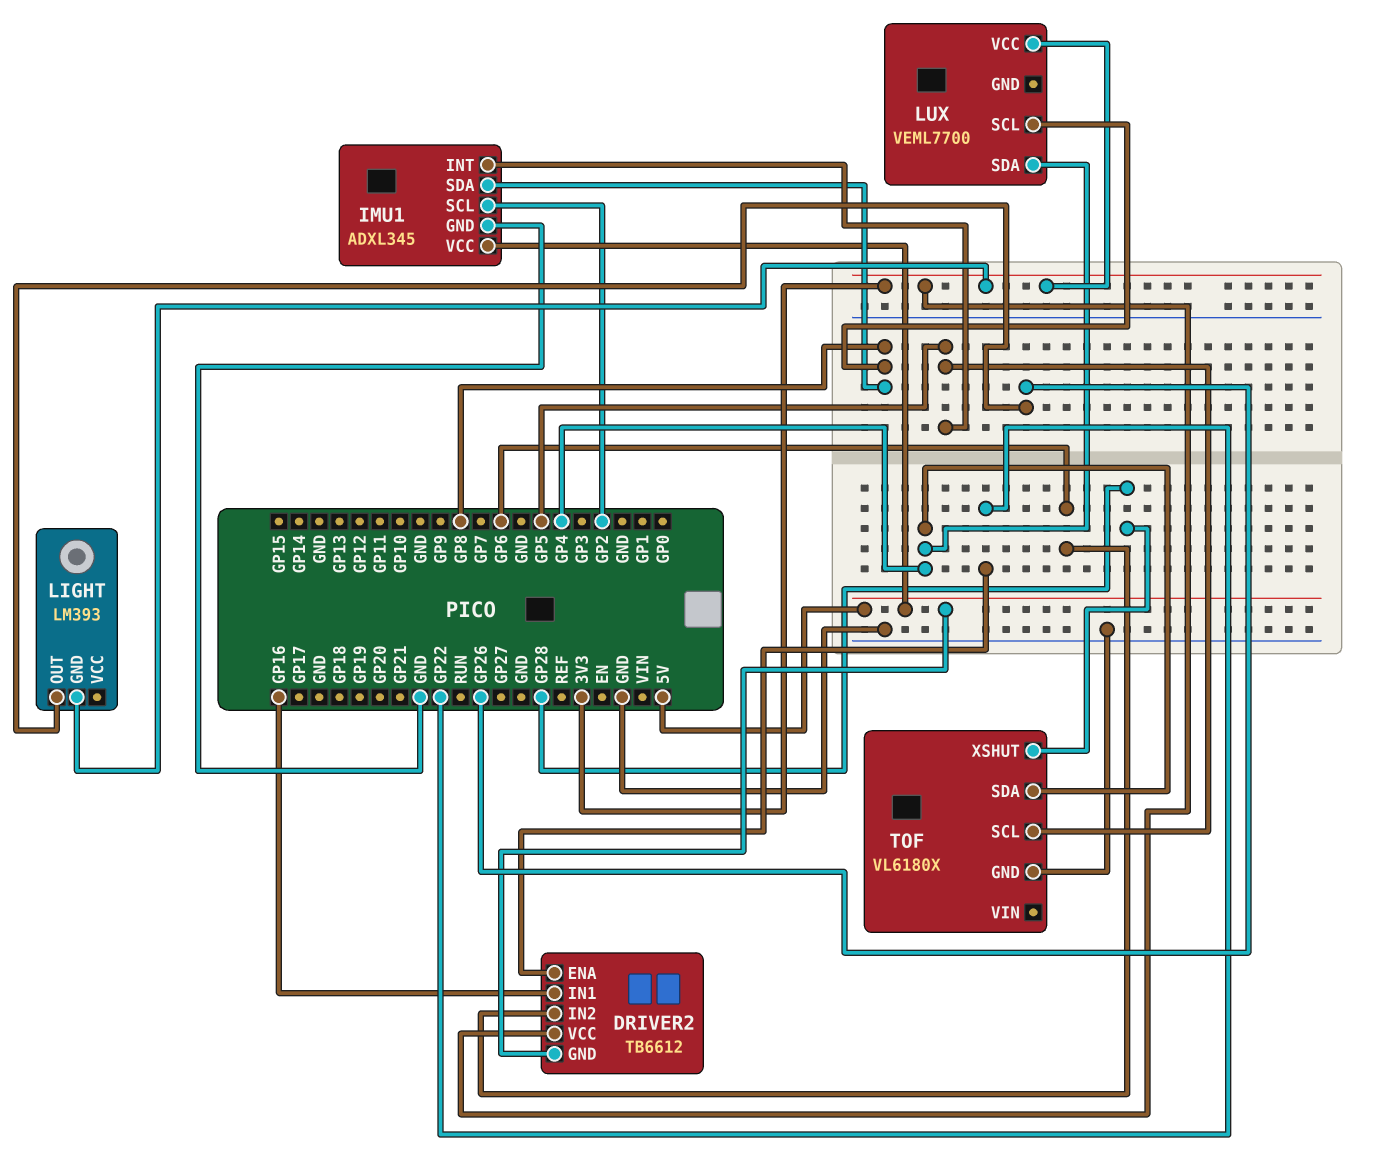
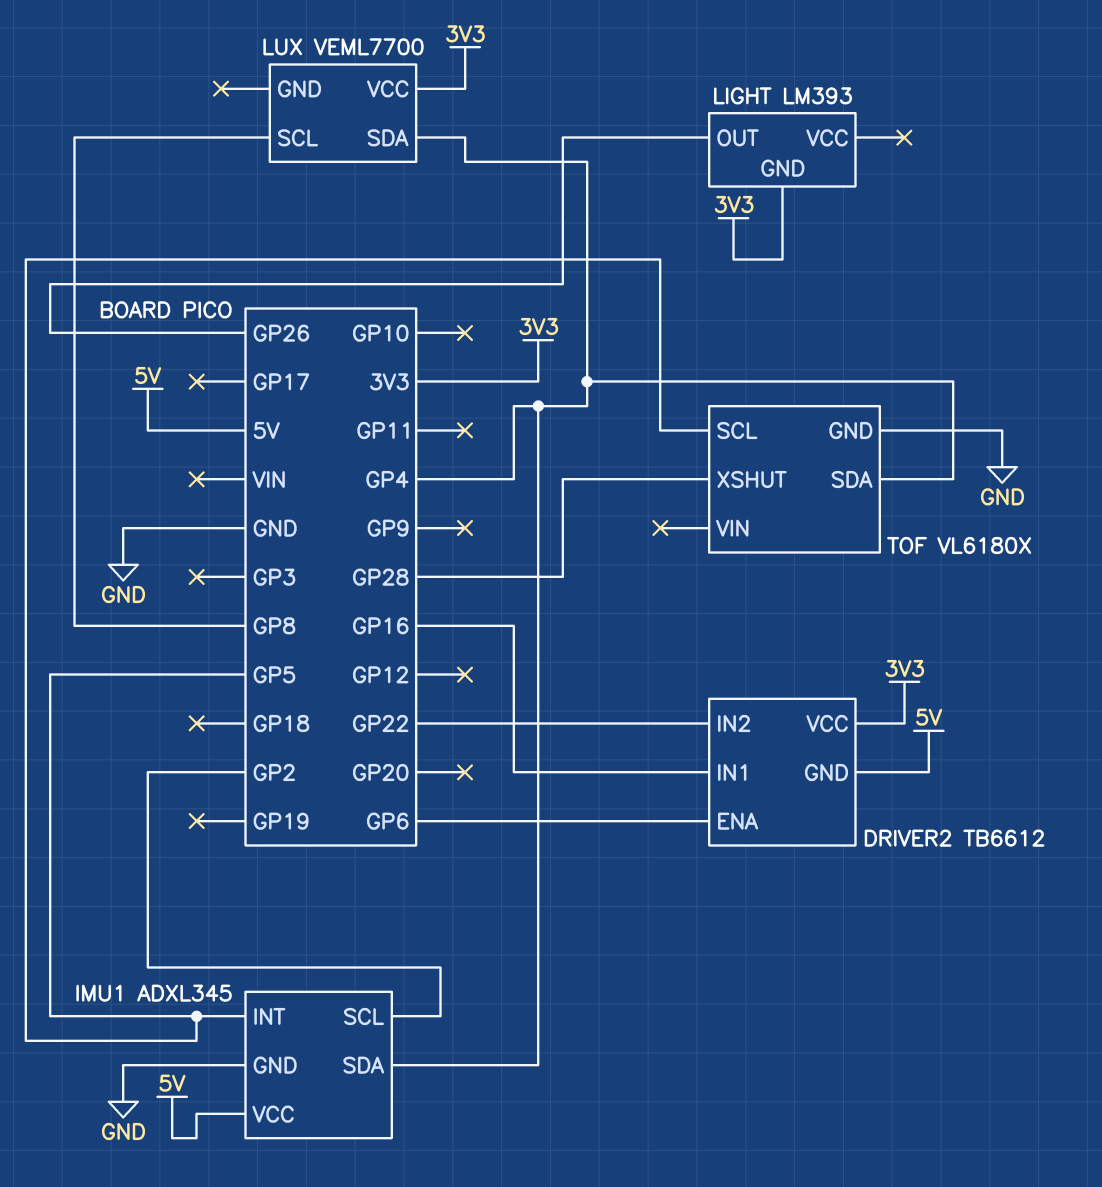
DRIVER2 pin ENA: GP22 -> GP6
DRIVER2 pin IN2: GP6 -> GP22
IMU1 pin SDA: GP8 -> GP4

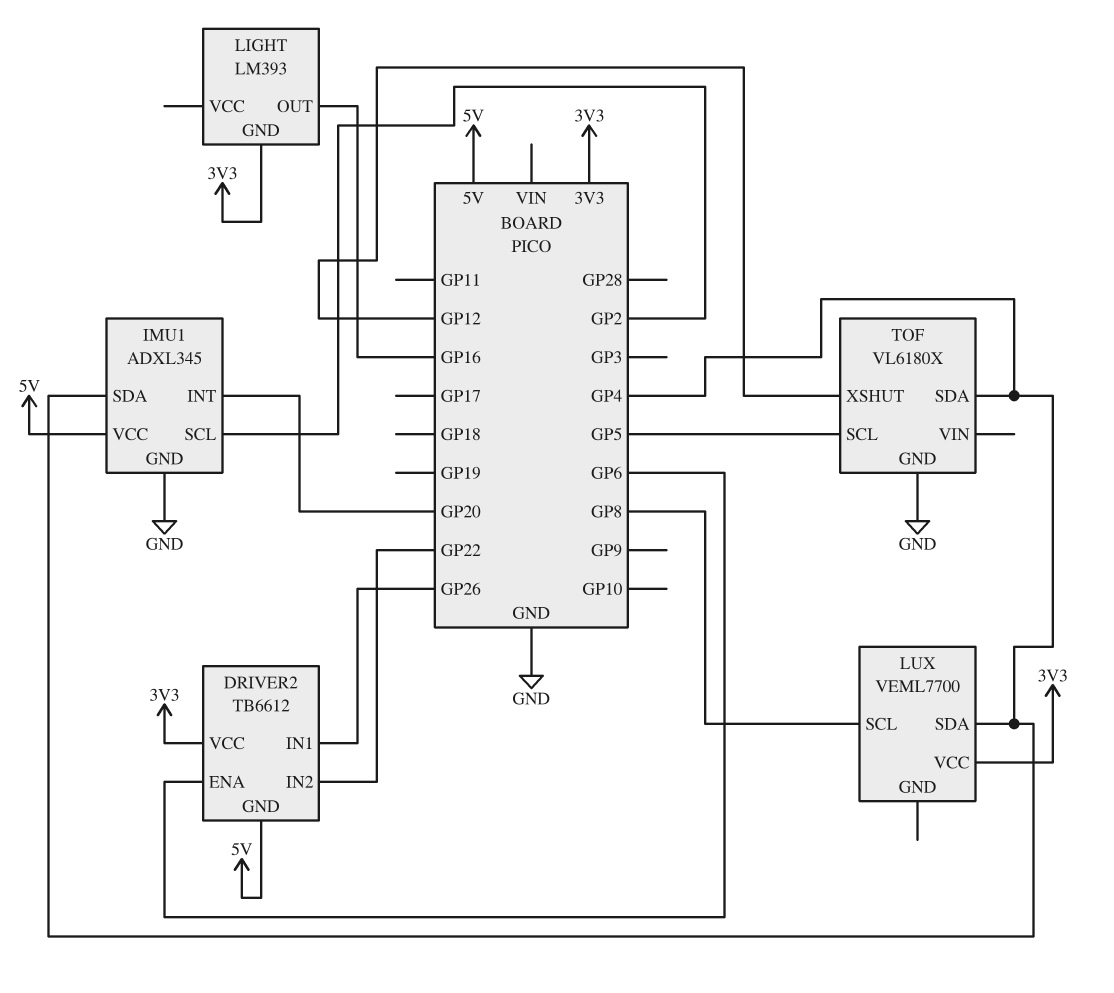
DRIVER2 pin IN1: GP16 -> GP26
IMU1 pin INT: GP5 -> GP20
LIGHT pin OUT: GP26 -> GP16
TOF pin XSHUT: GP28 -> GP12

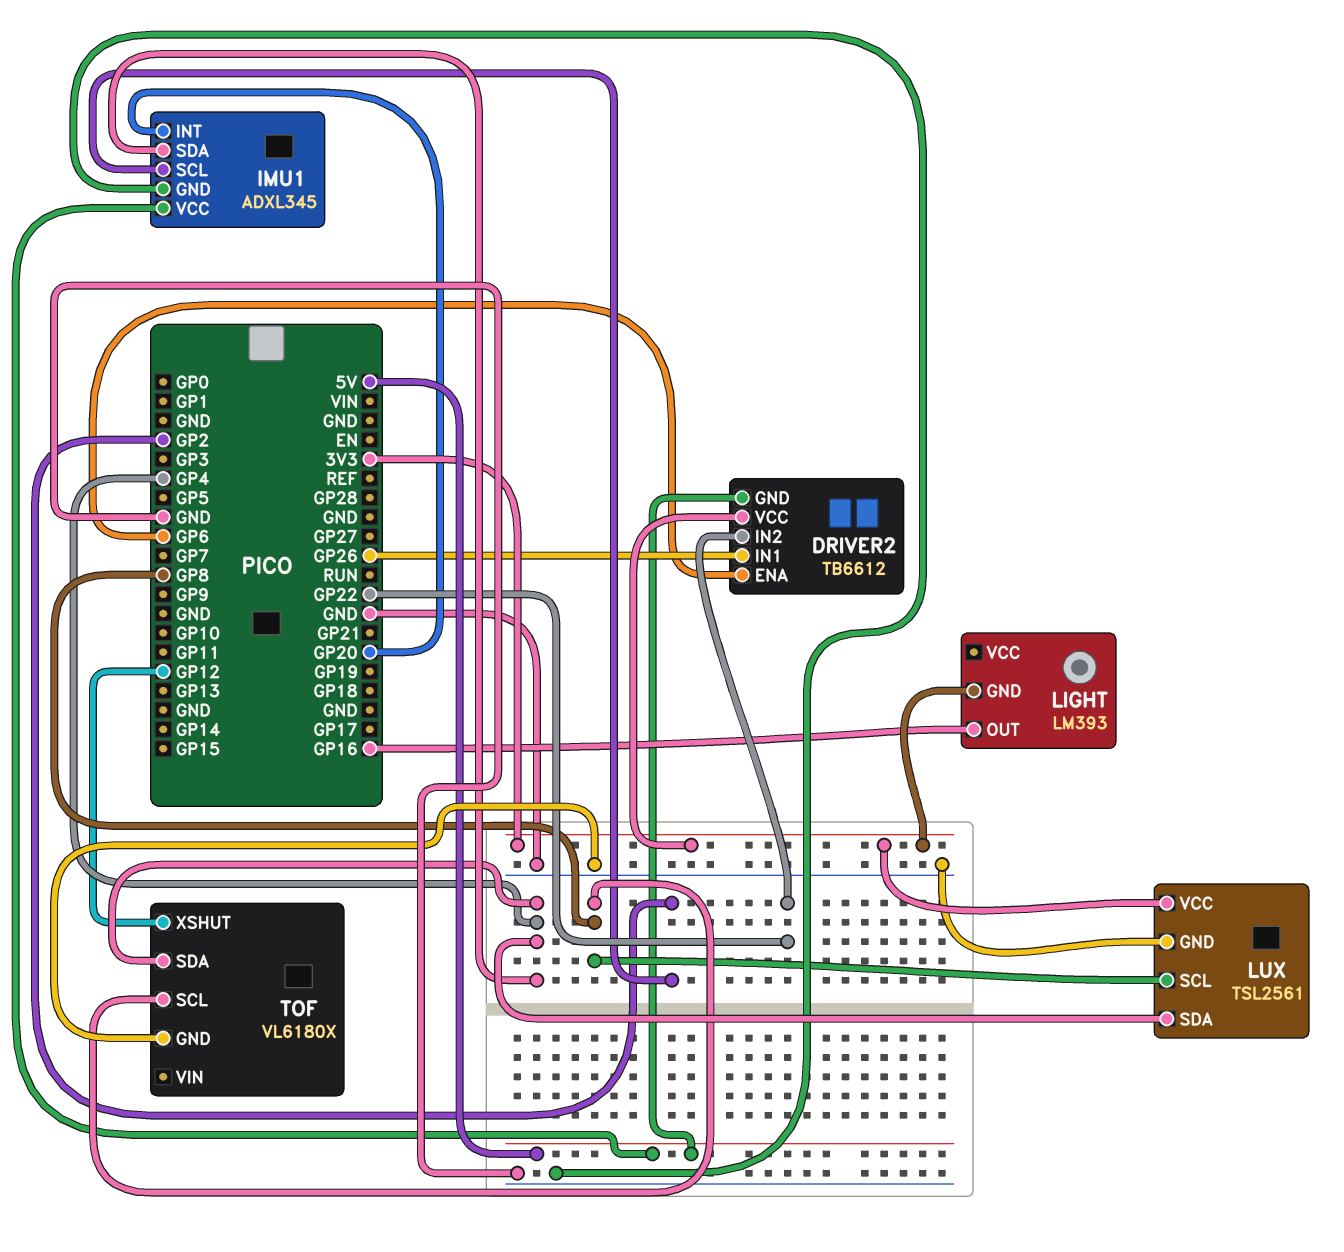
LUX: VEML7700 -> TSL2561
LUX pin GND: none -> GND
TOF pin SCL: GP5 -> GP8

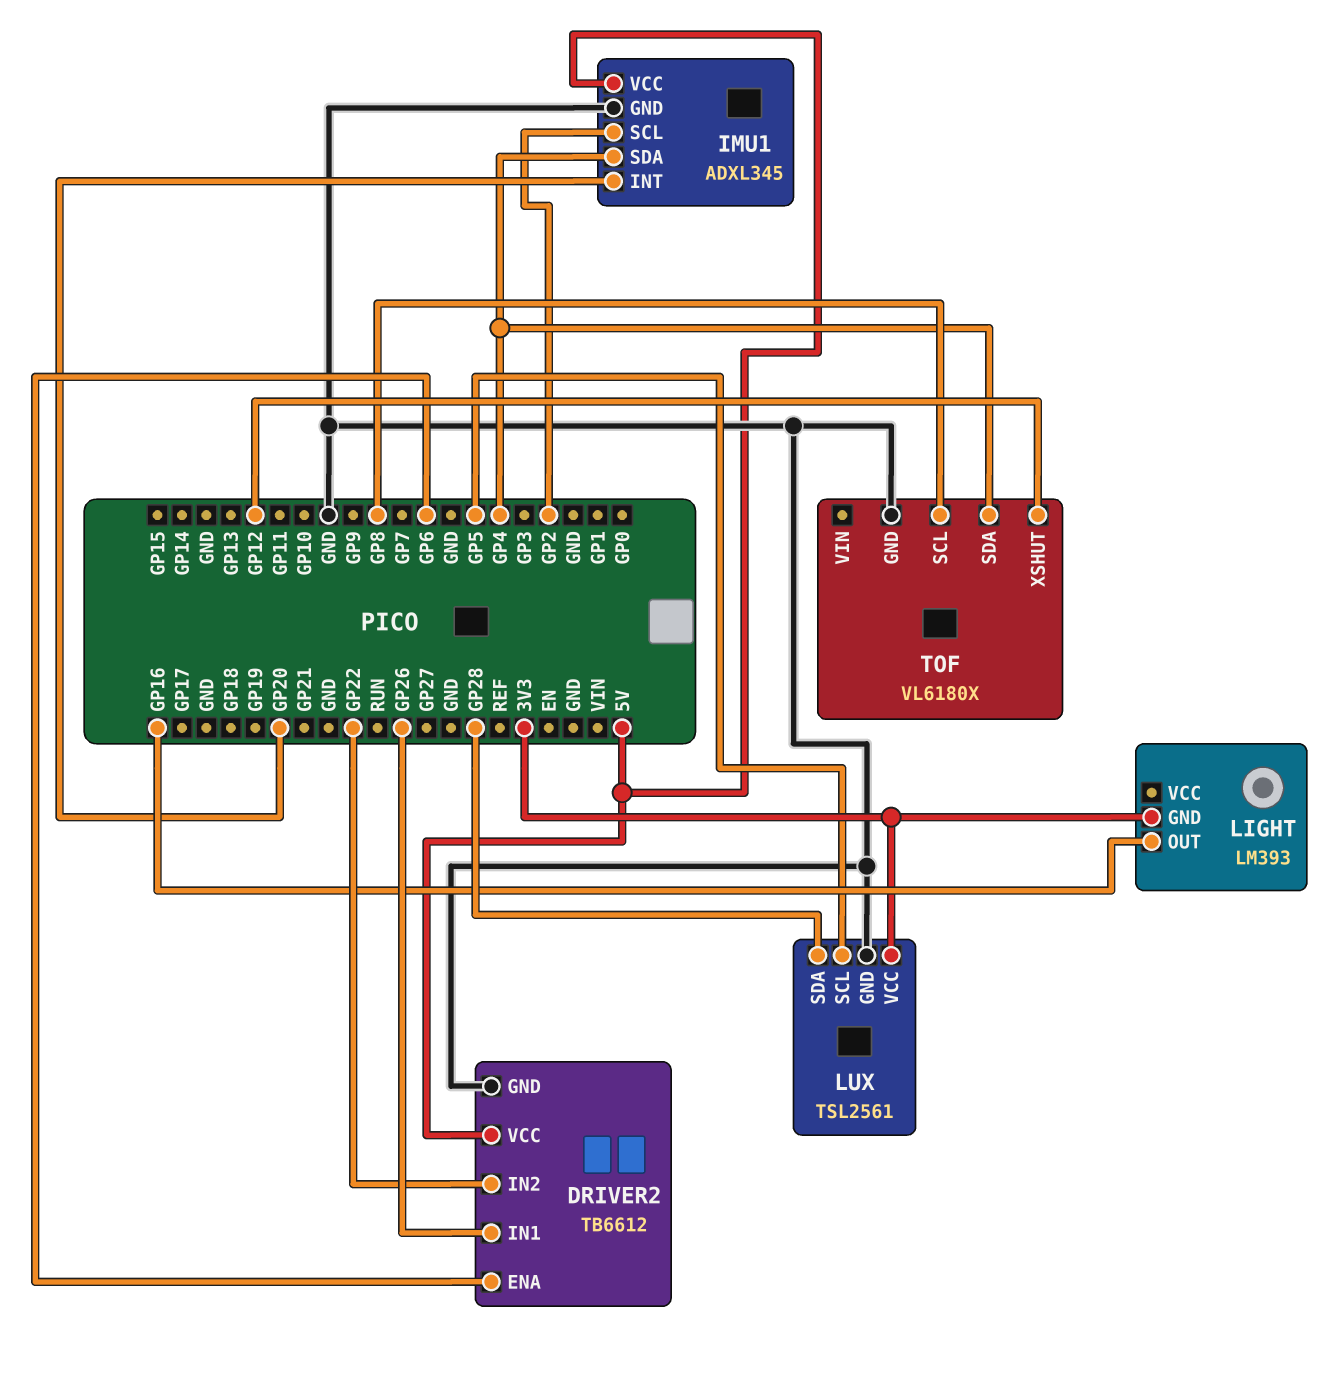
DRIVER2 pin GND: 5V -> GND
DRIVER2 pin VCC: 3V3 -> 5V
LUX pin SCL: GP8 -> GP5
LUX pin SDA: GP4 -> GP28

